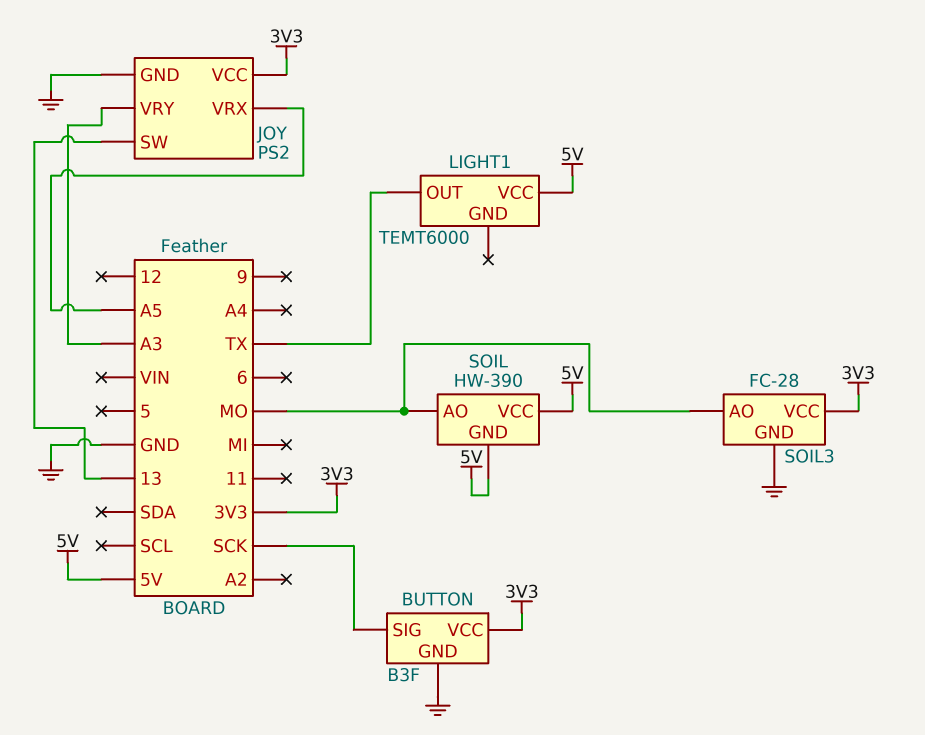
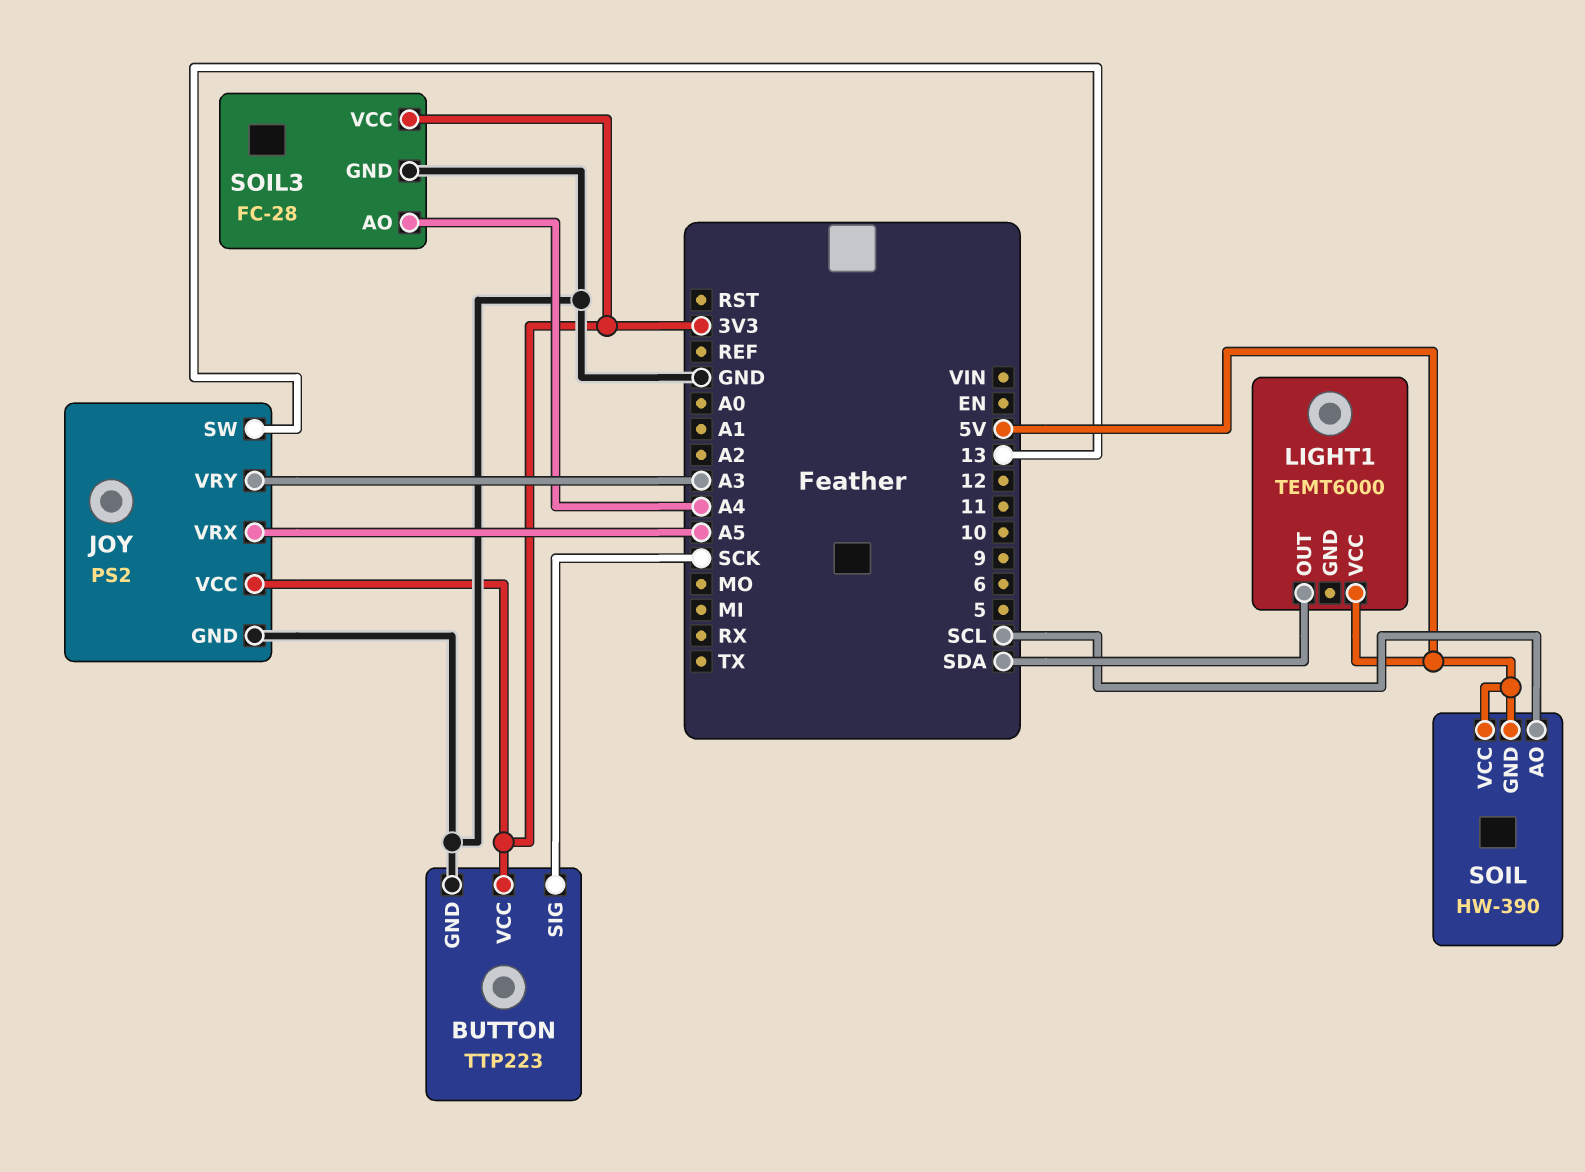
BUTTON: B3F -> TTP223
LIGHT1 pin OUT: TX -> SDA
SOIL pin AO: MO -> SCL
SOIL3 pin AO: MO -> A4

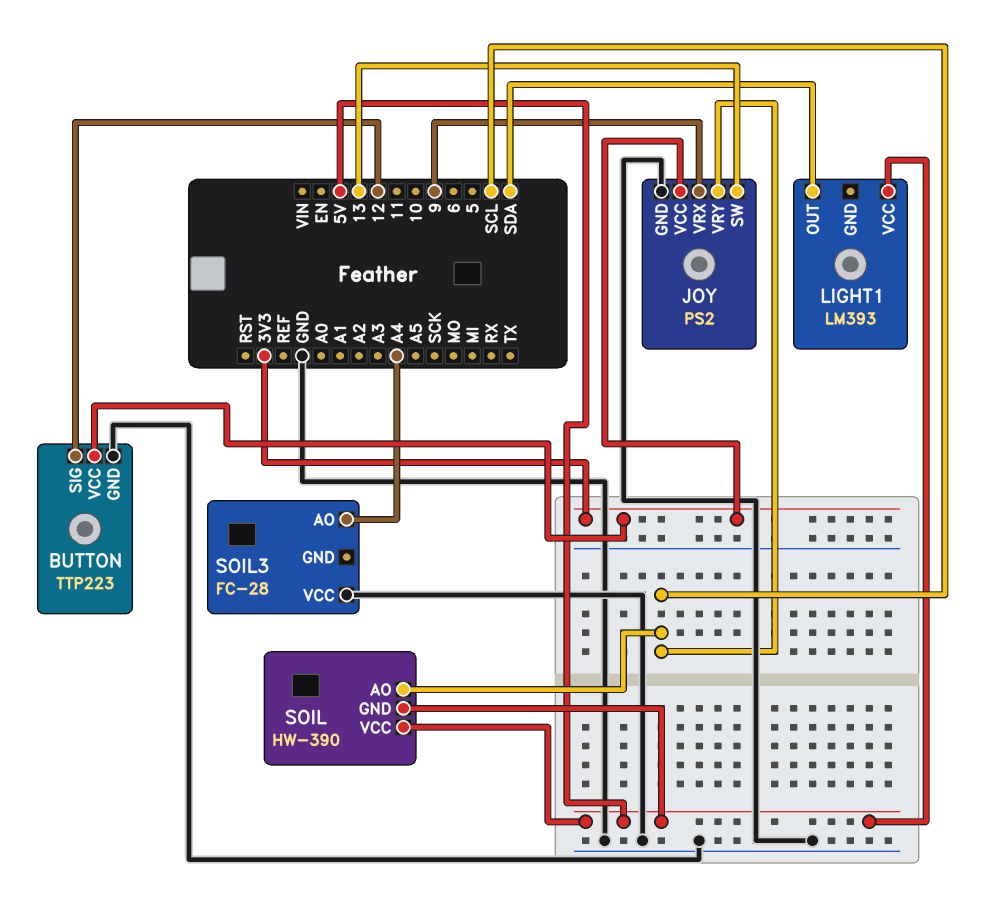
BUTTON pin SIG: SCK -> 12
JOY pin VRX: A5 -> 9
JOY pin VRY: A3 -> SCL
LIGHT1: TEMT6000 -> LM393
SOIL3 pin GND: GND -> none
SOIL3 pin VCC: 3V3 -> GND

